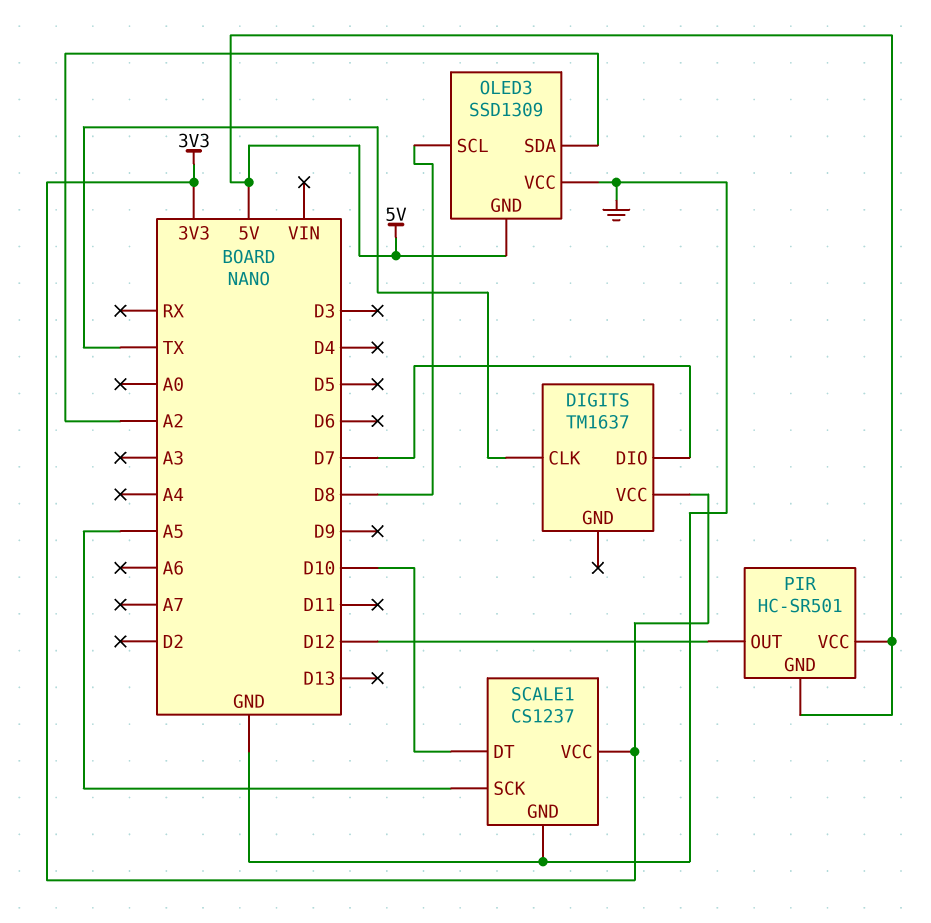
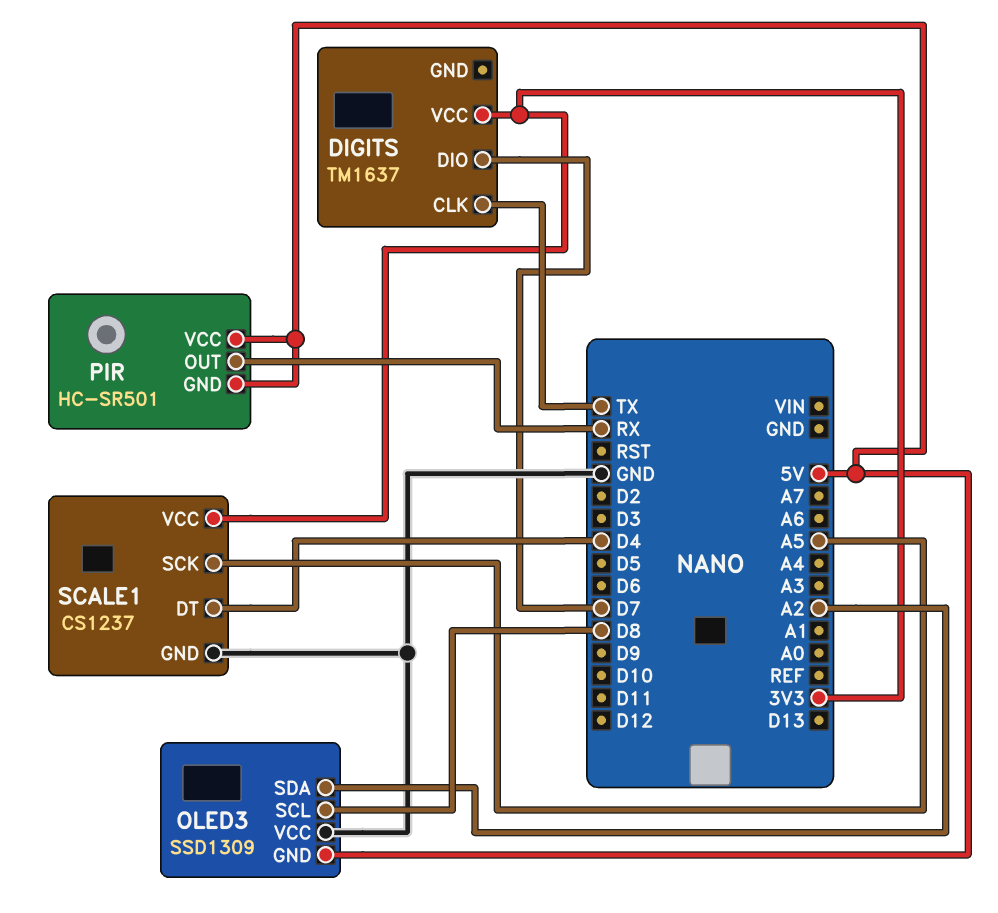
PIR pin OUT: D12 -> RX
SCALE1 pin DT: D10 -> D4

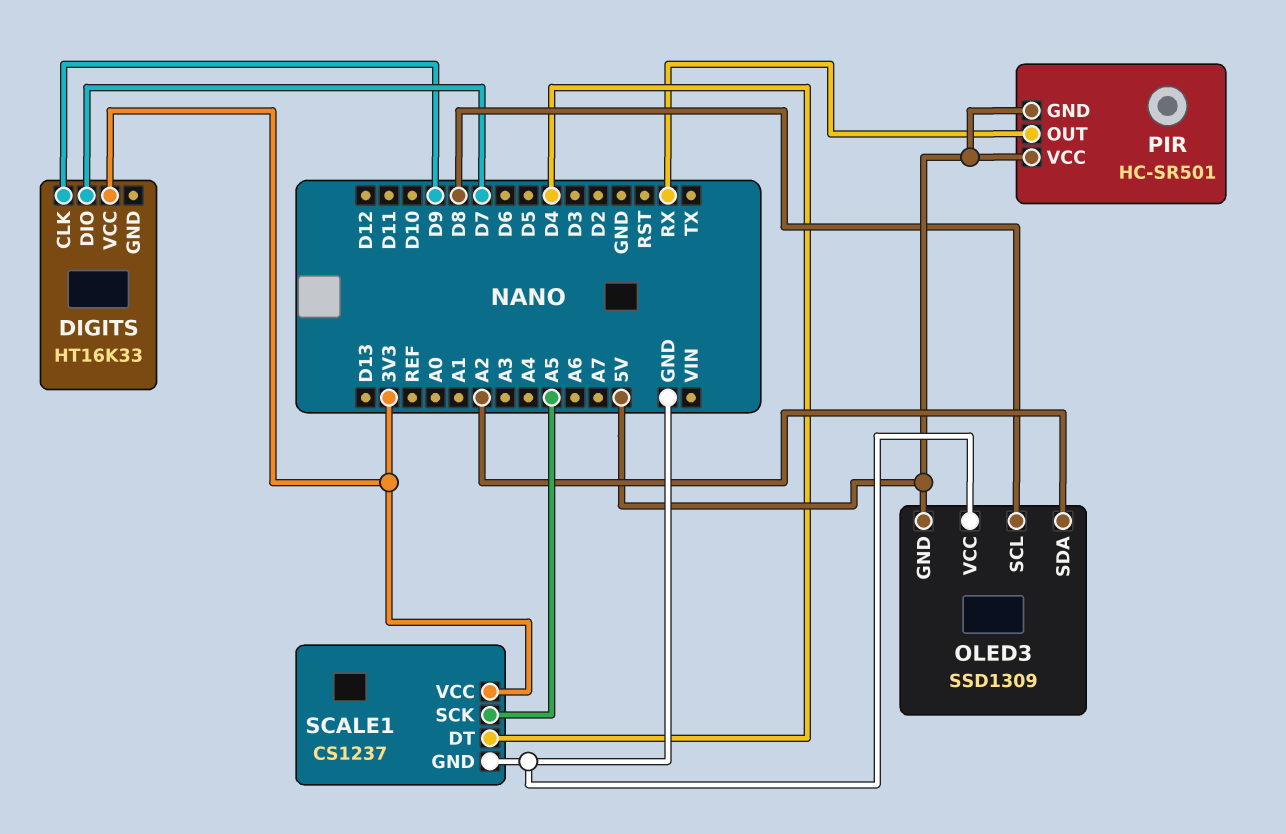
DIGITS: TM1637 -> HT16K33
DIGITS pin CLK: TX -> D9

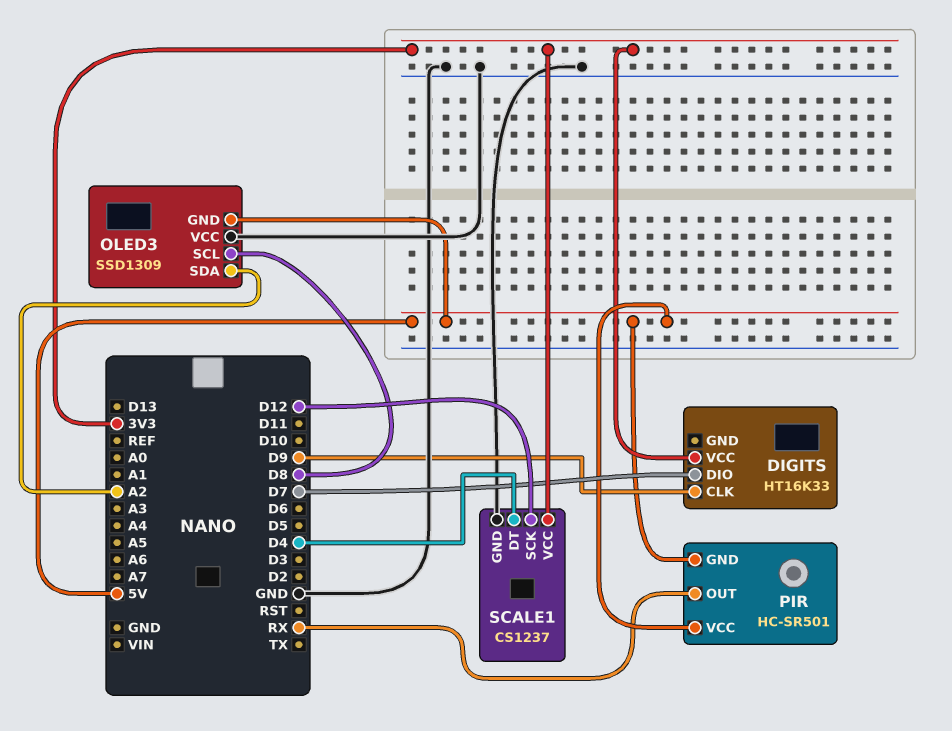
SCALE1 pin SCK: A5 -> D12

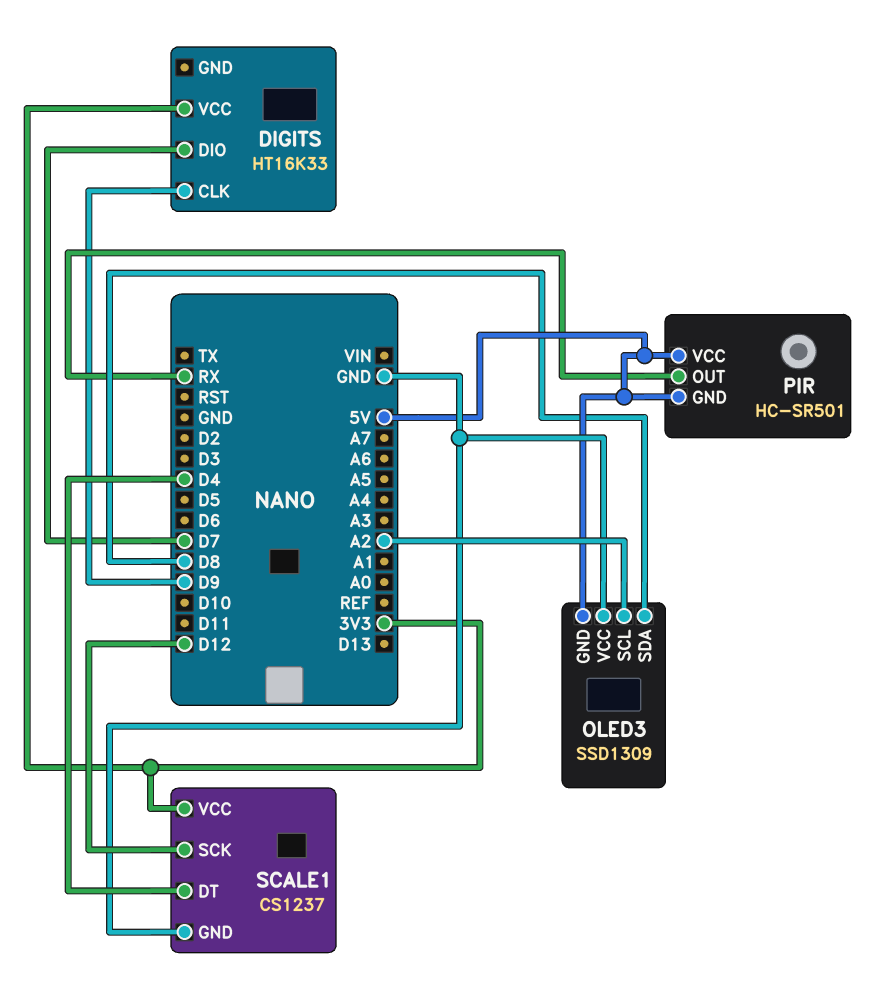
OLED3 pin SCL: D8 -> A2
OLED3 pin SDA: A2 -> D8

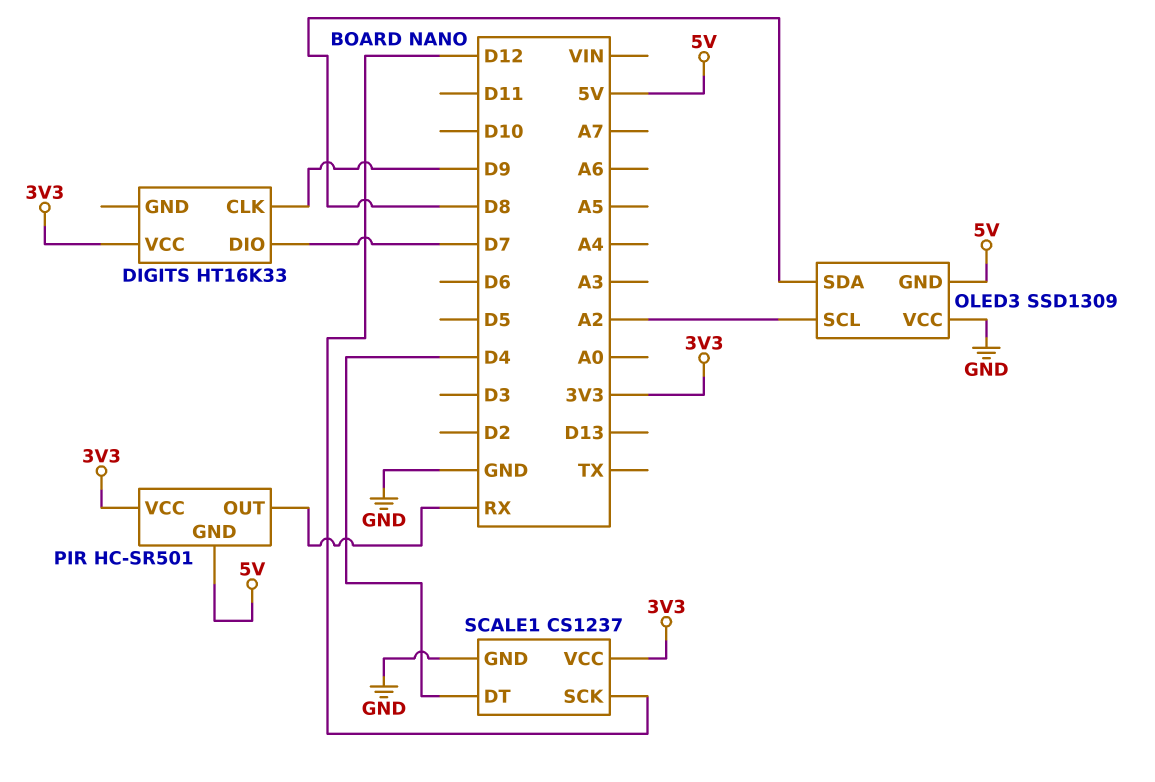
PIR pin VCC: 5V -> 3V3

